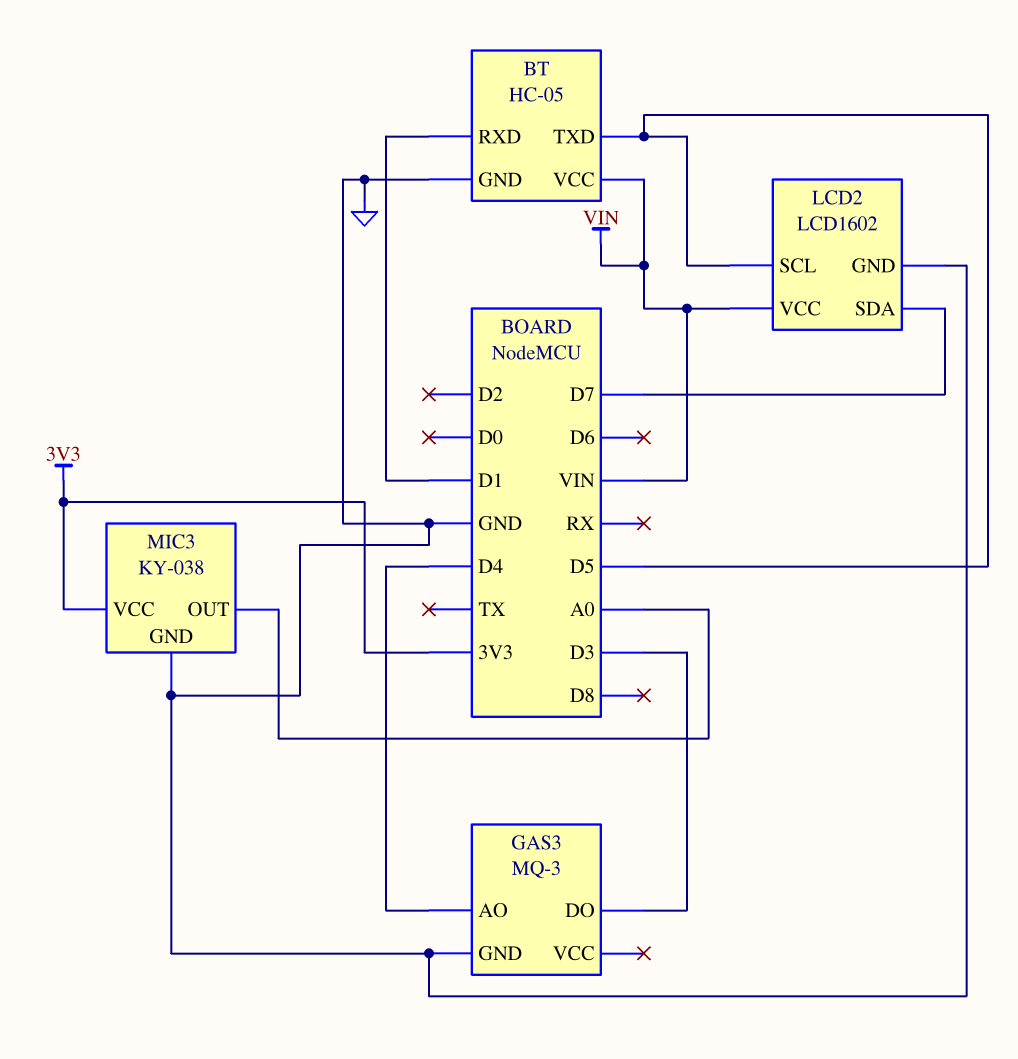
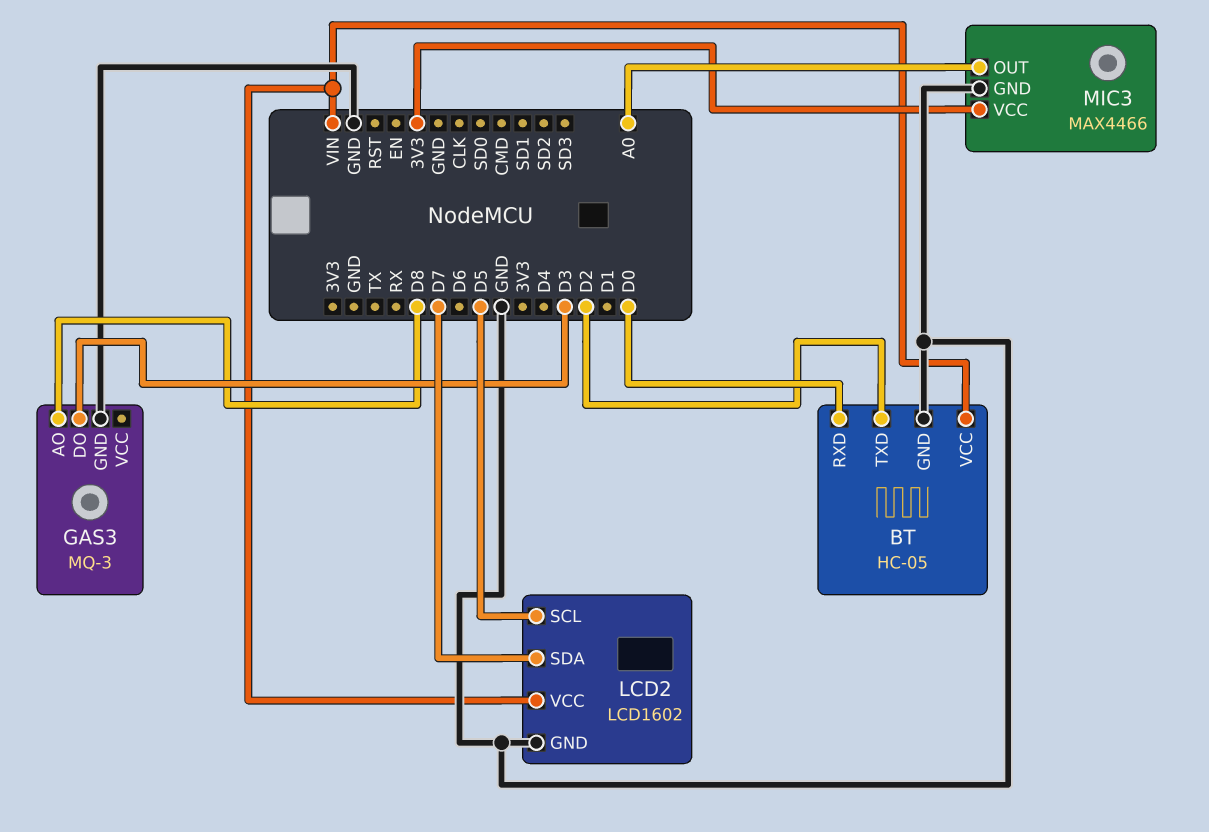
BT pin RXD: D1 -> D0
BT pin TXD: D5 -> D2
GAS3 pin AO: D4 -> D8
MIC3: KY-038 -> MAX4466

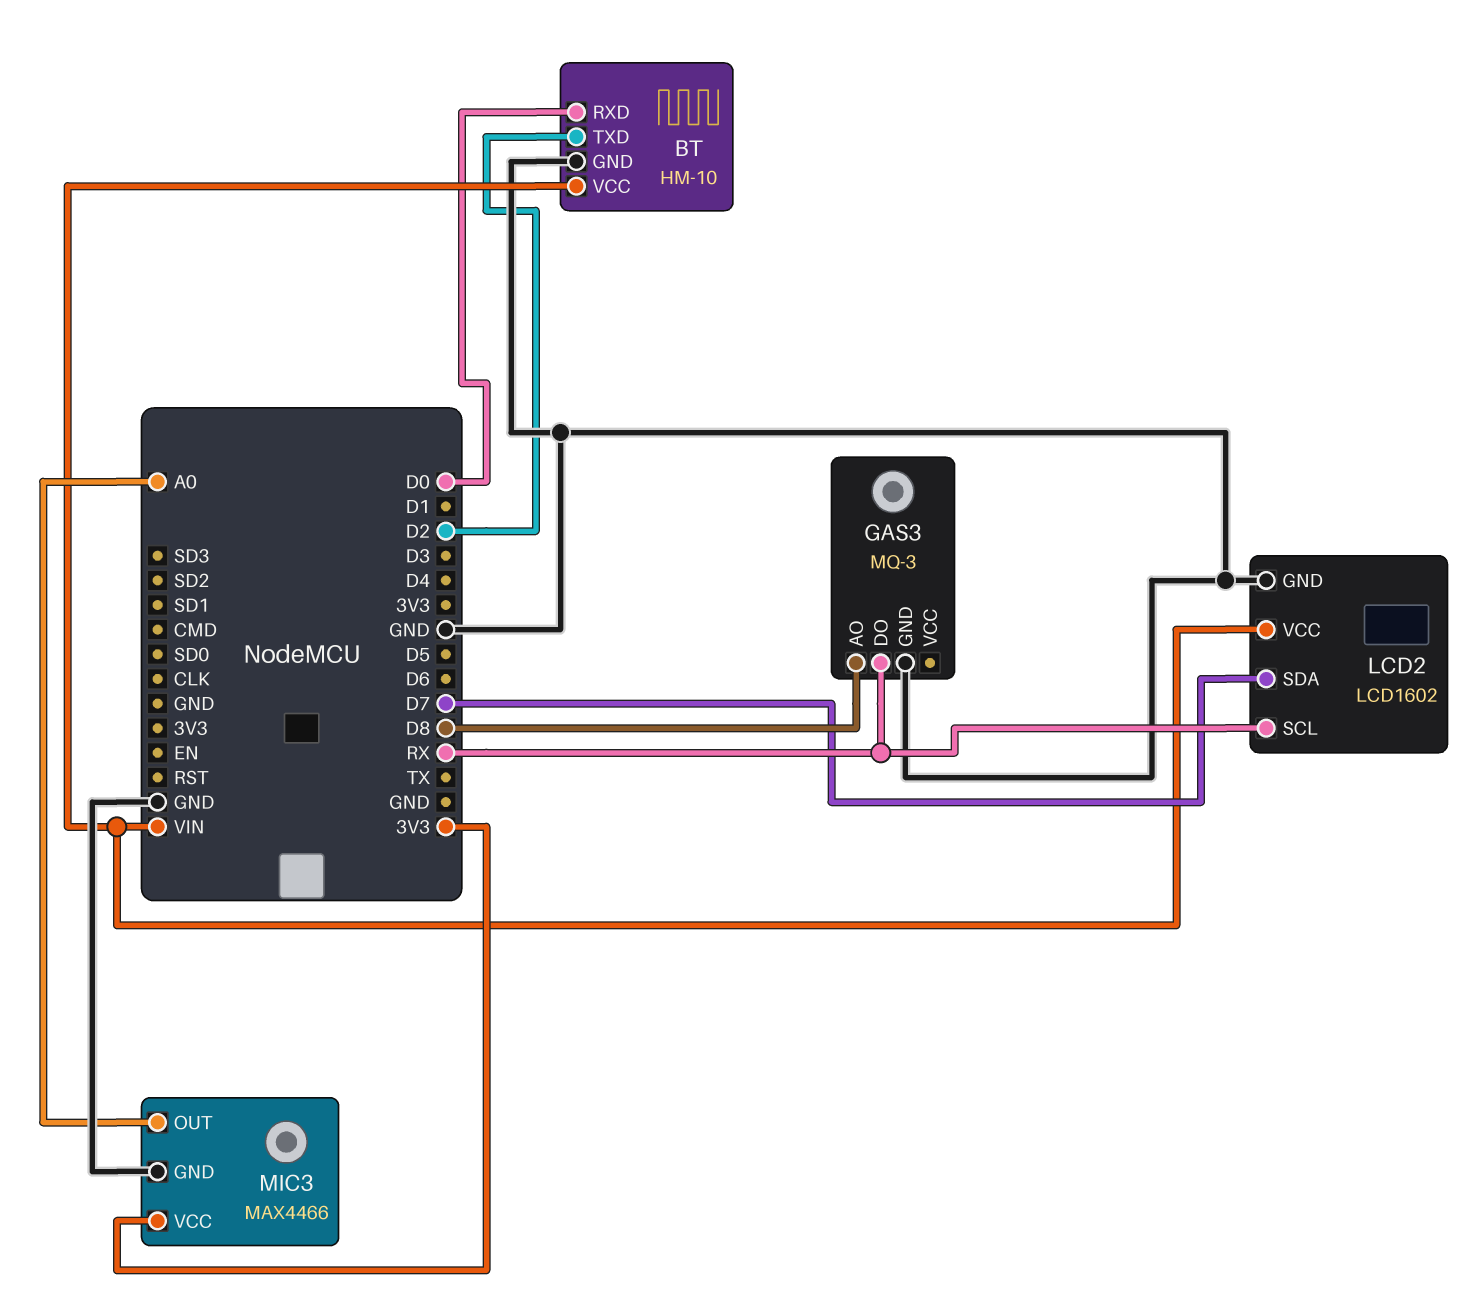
BT: HC-05 -> HM-10
GAS3 pin DO: D3 -> RX
LCD2 pin SCL: D5 -> RX

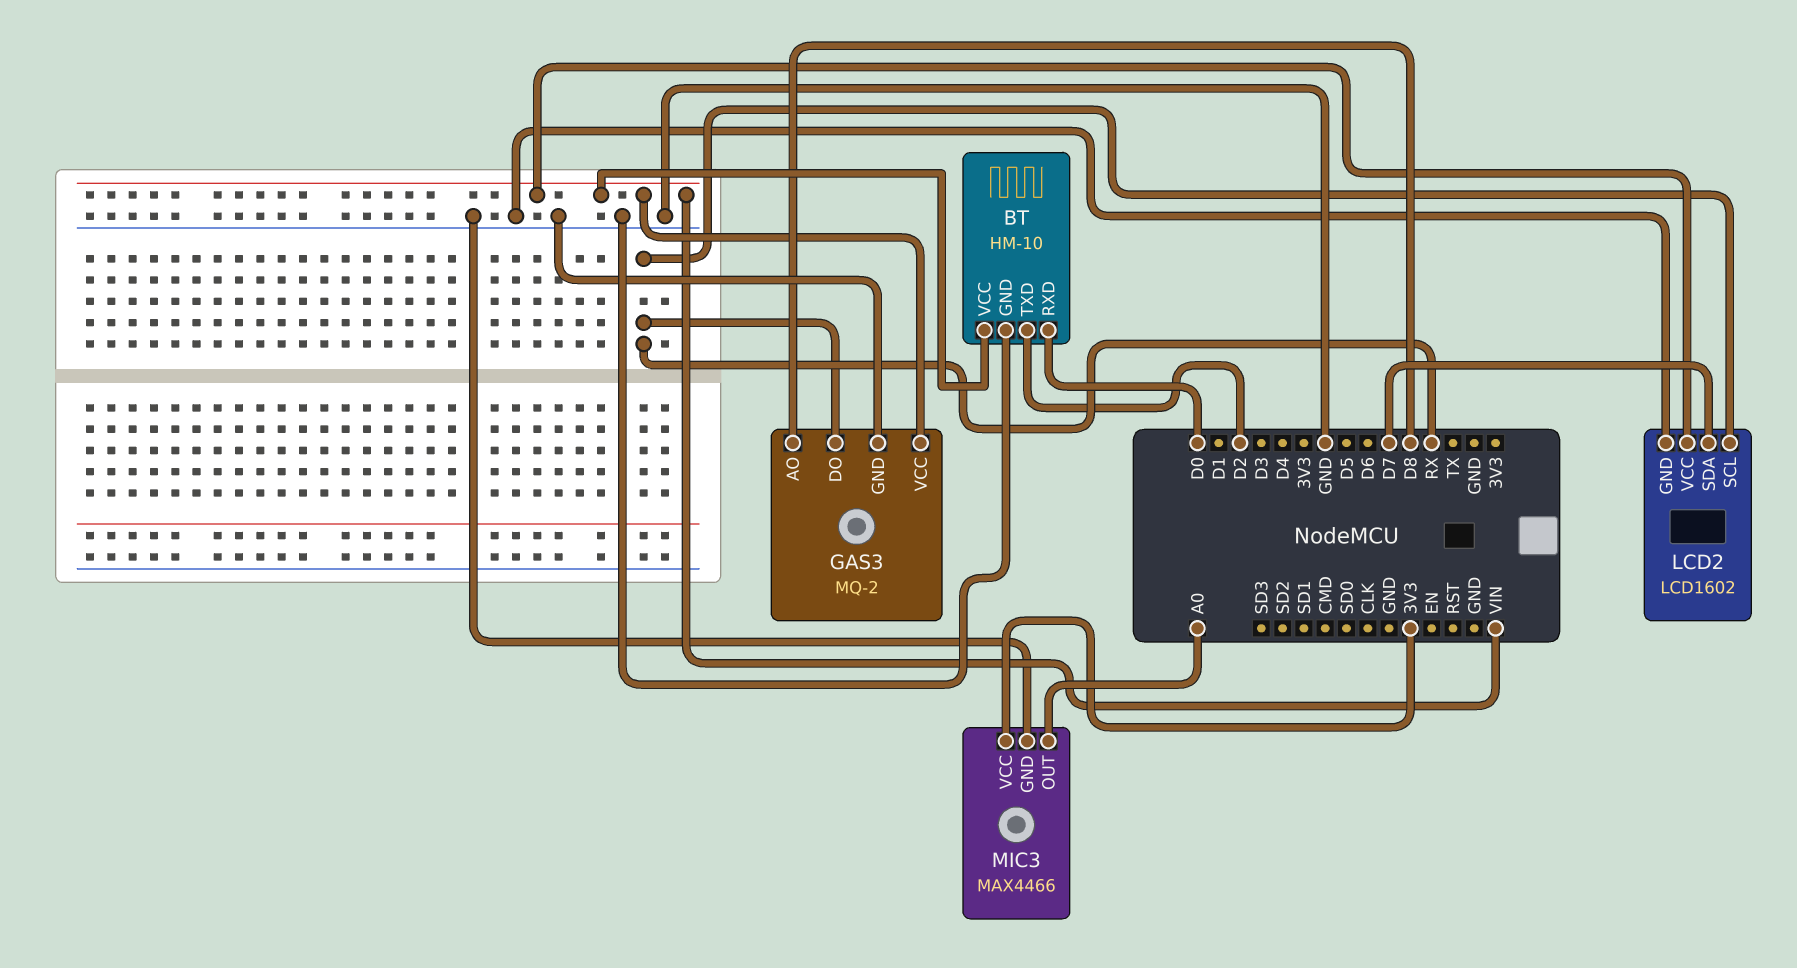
GAS3: MQ-3 -> MQ-2
GAS3 pin VCC: none -> VIN

